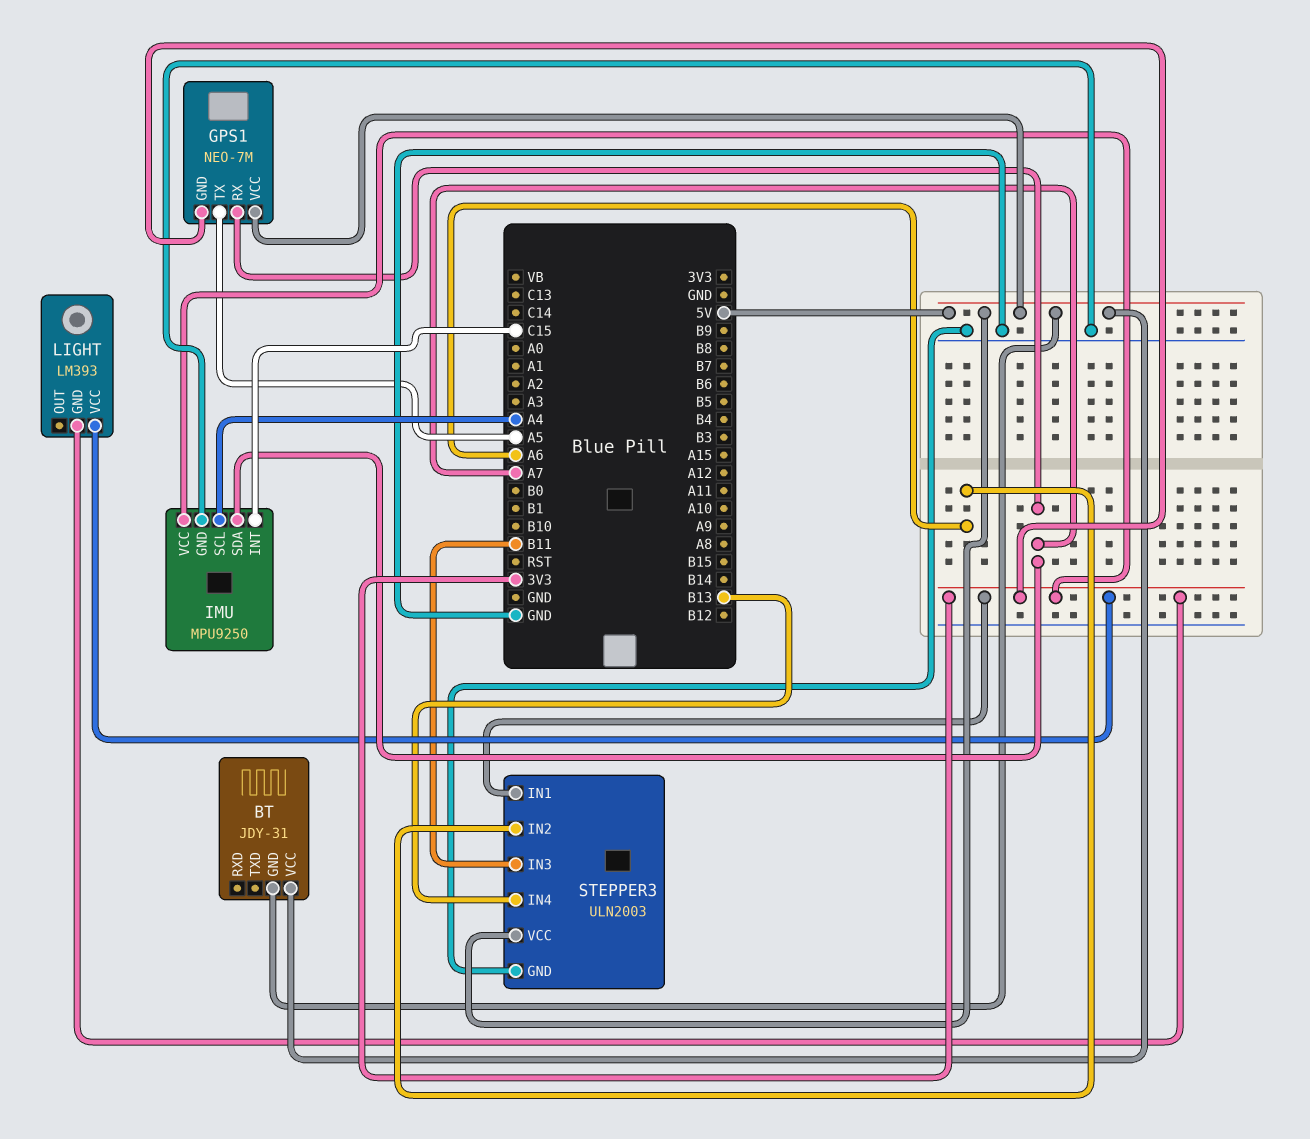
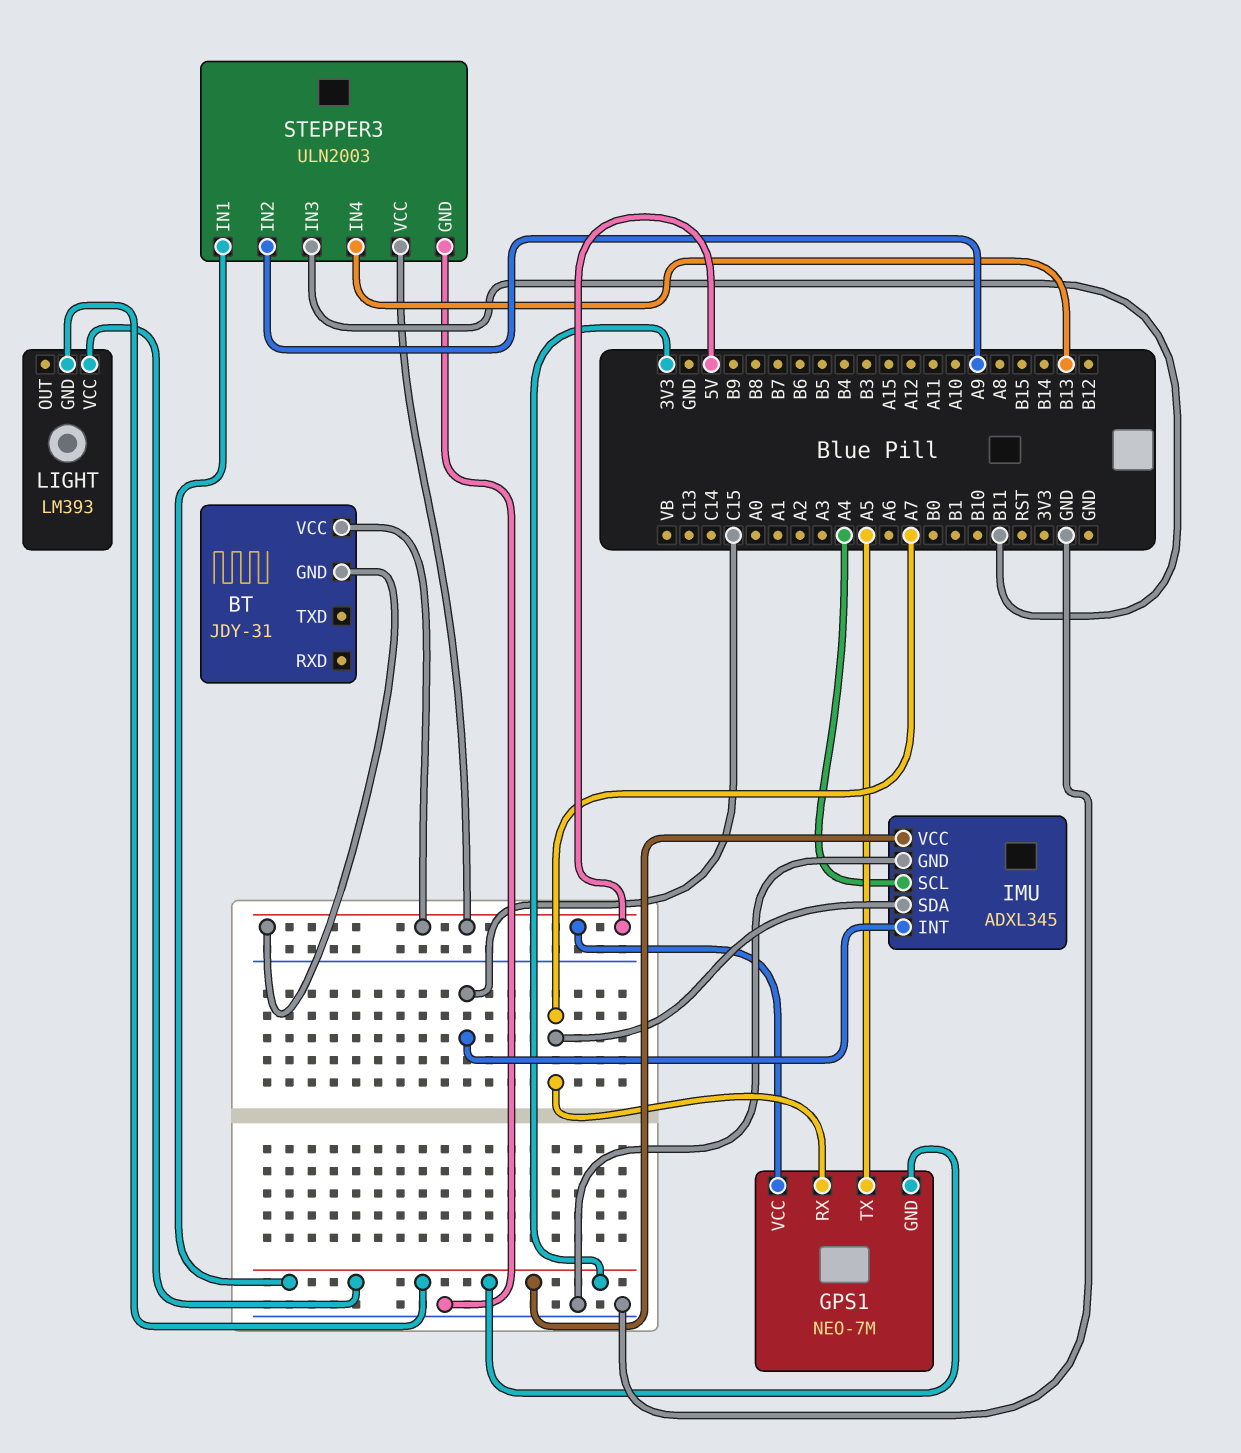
IMU: MPU9250 -> ADXL345
STEPPER3 pin IN2: A6 -> A9

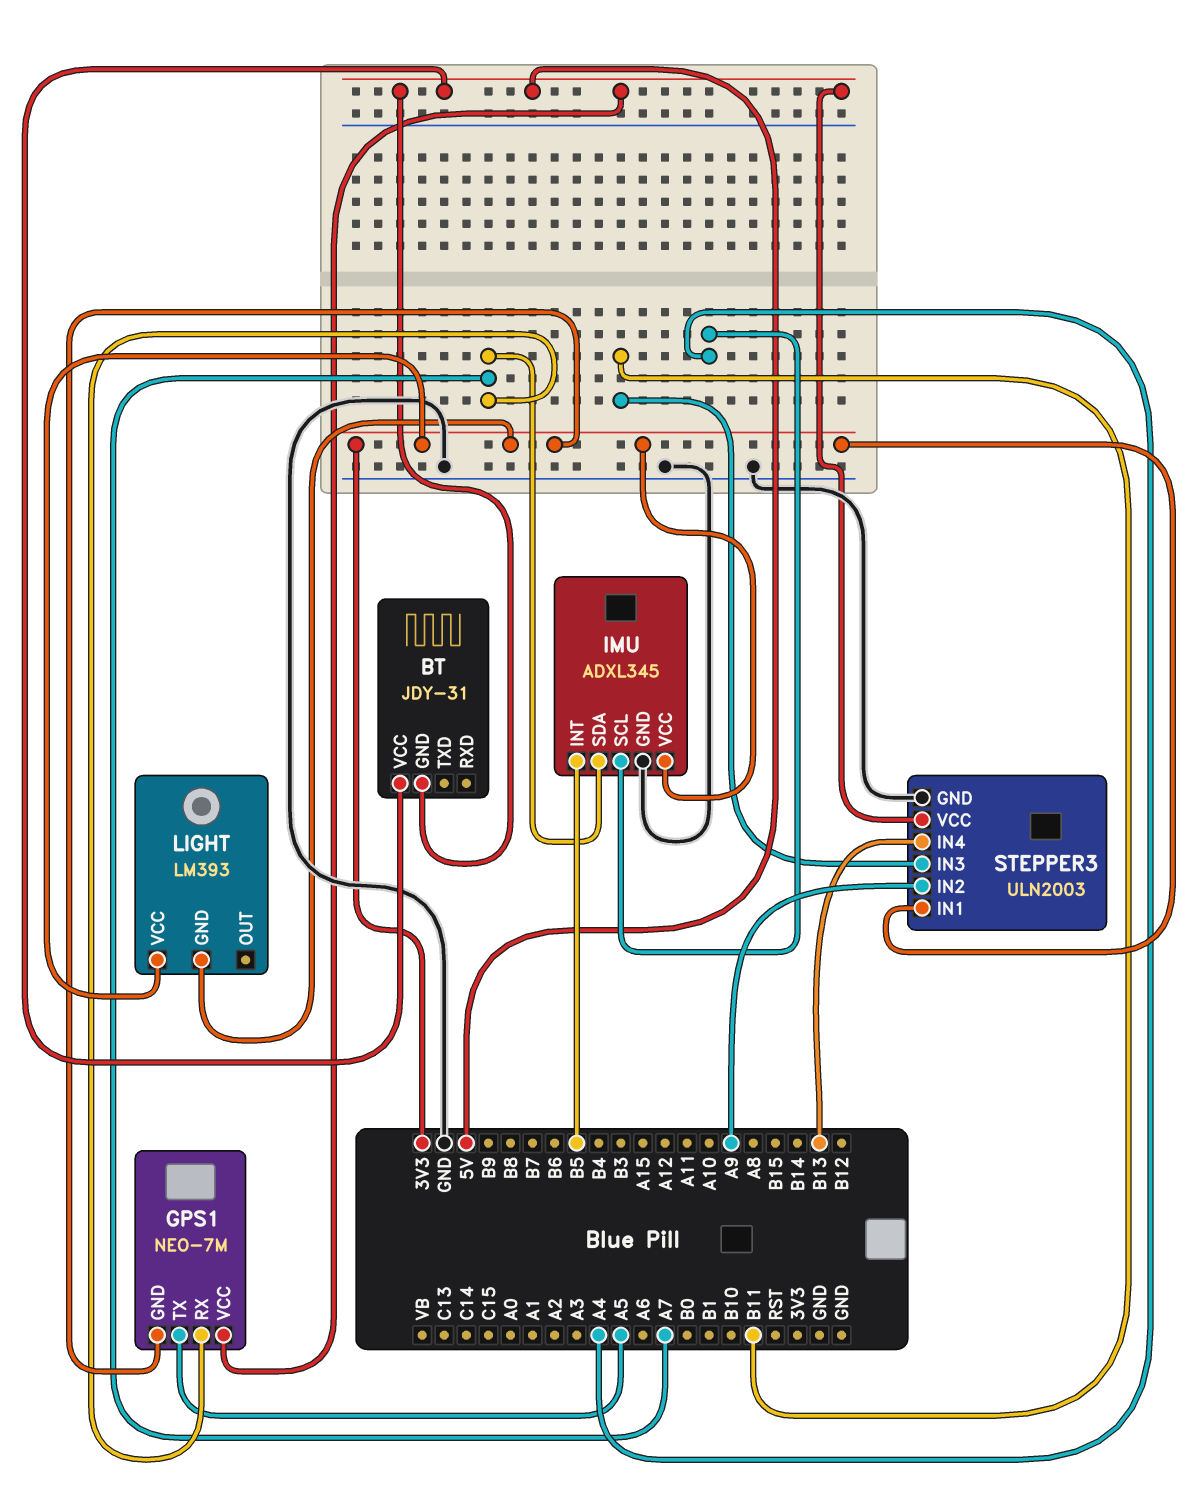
IMU pin INT: C15 -> B5

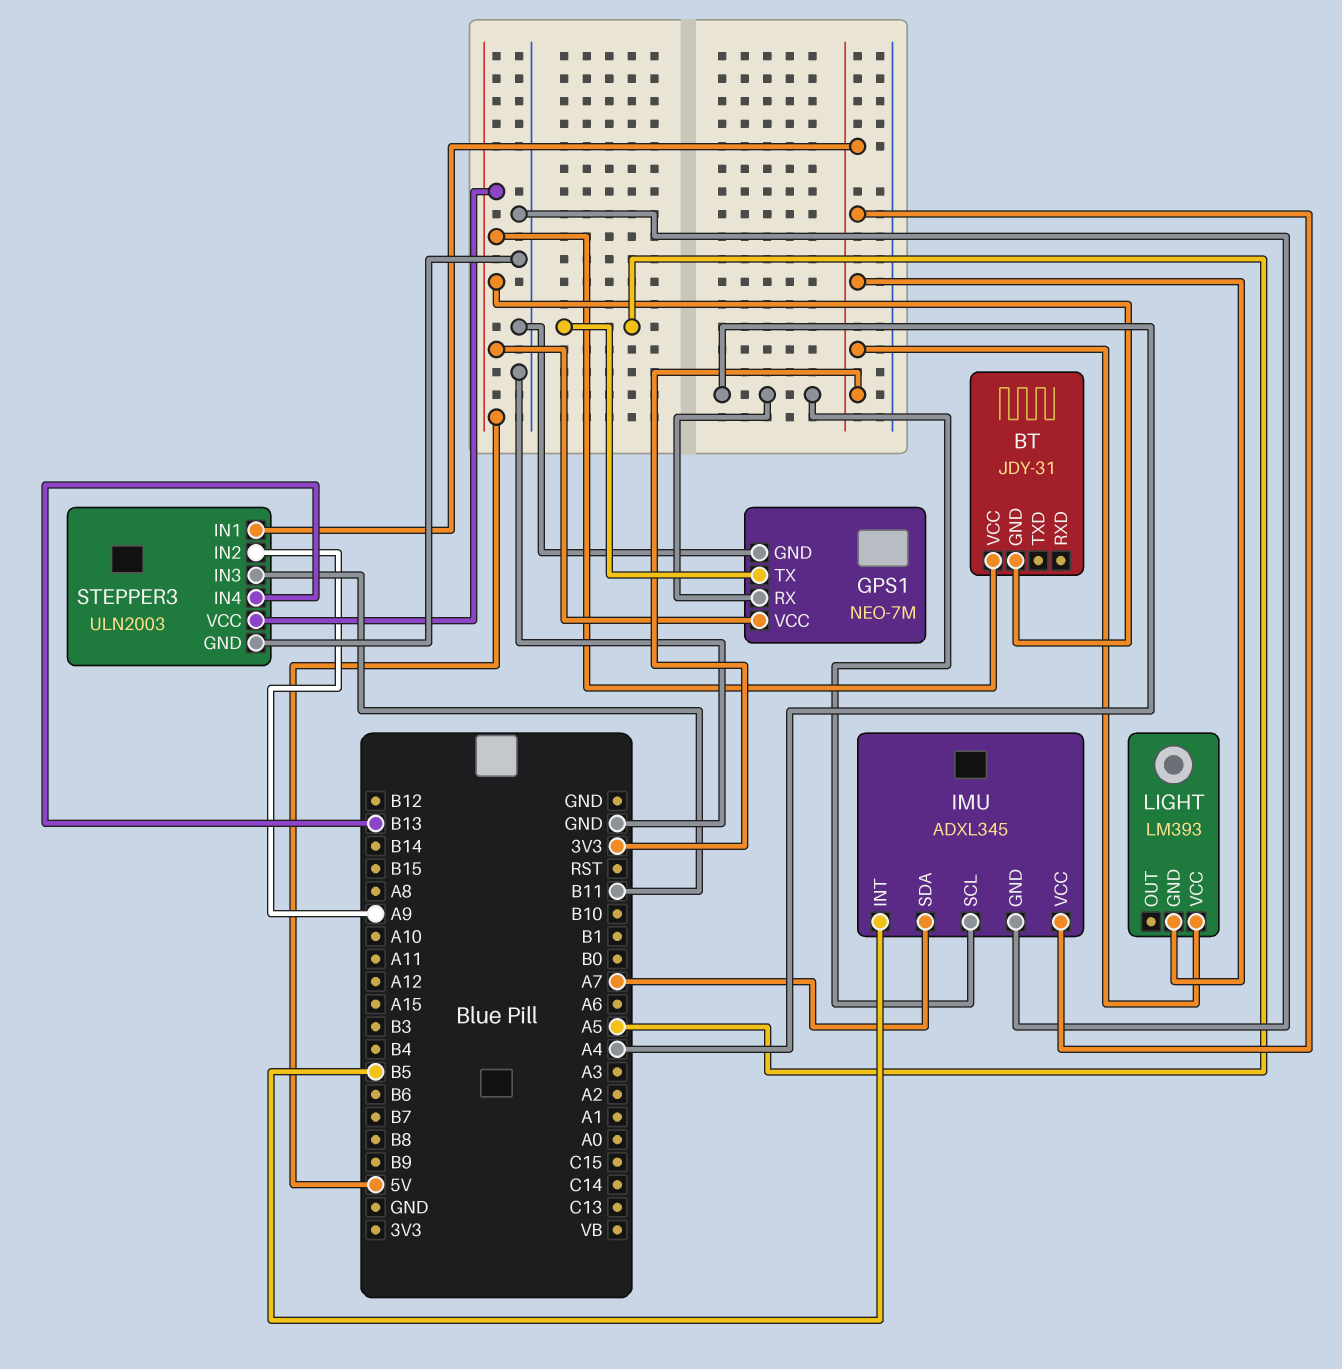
GPS1 pin GND: 3V3 -> GND
GPS1 pin RX: A7 -> A4

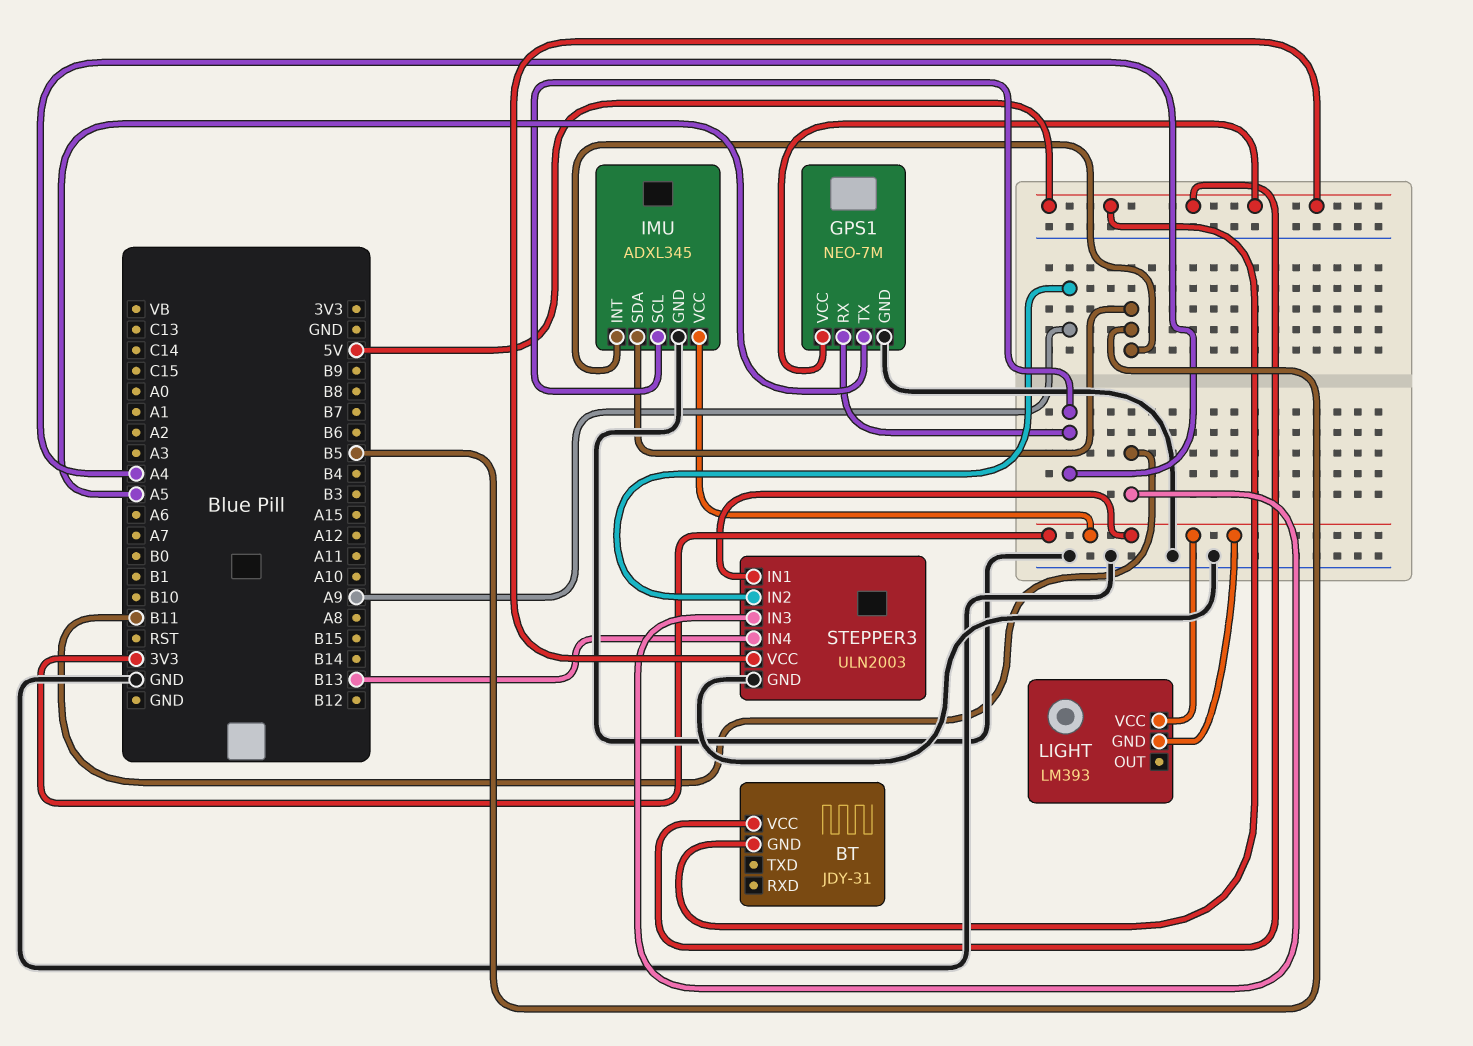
IMU pin SDA: A7 -> B5

